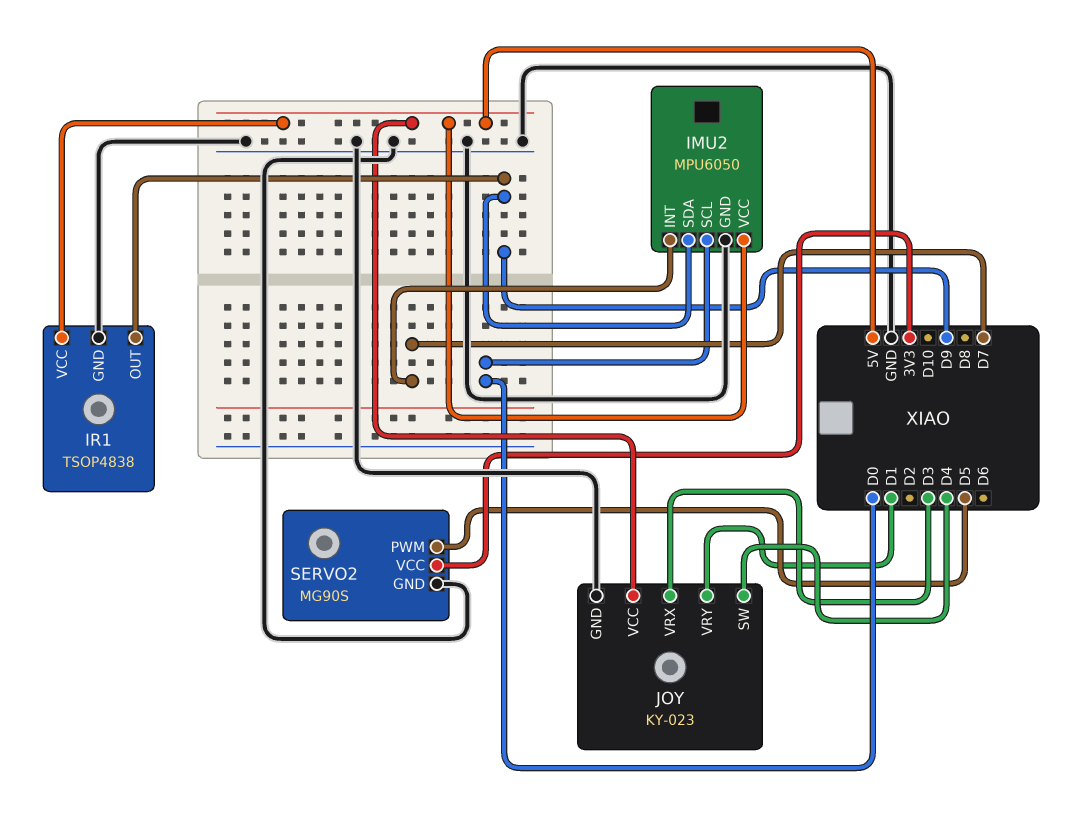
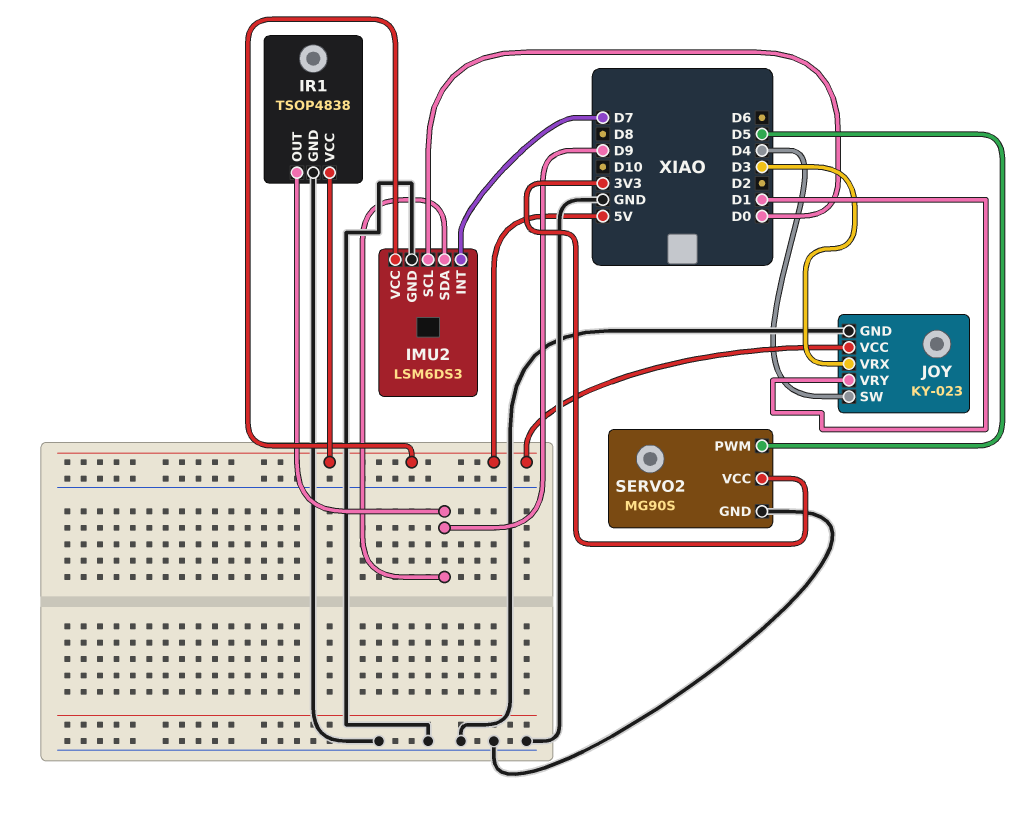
IMU2: MPU6050 -> LSM6DS3

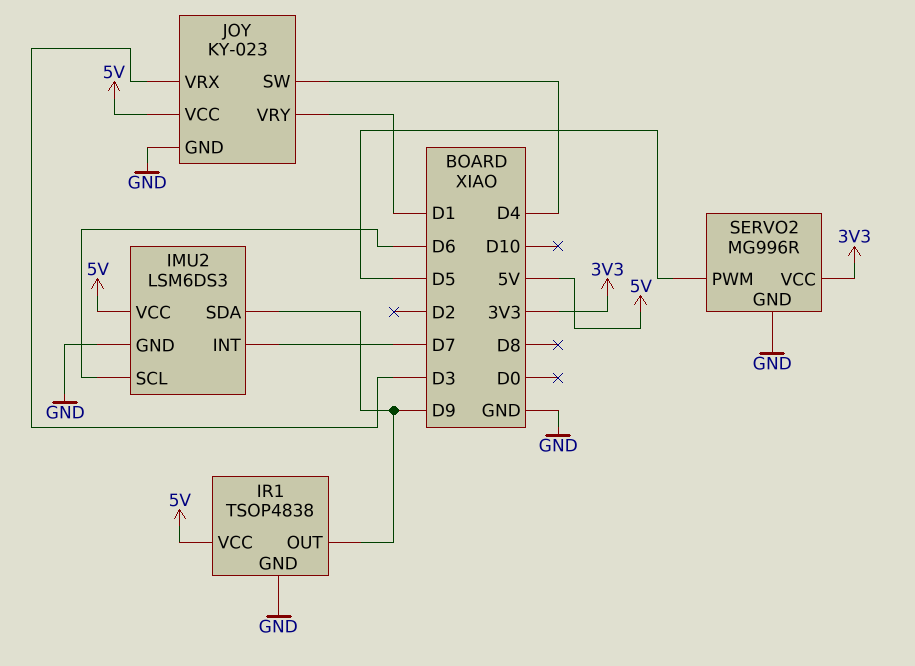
IMU2 pin SCL: D0 -> D6
SERVO2: MG90S -> MG996R

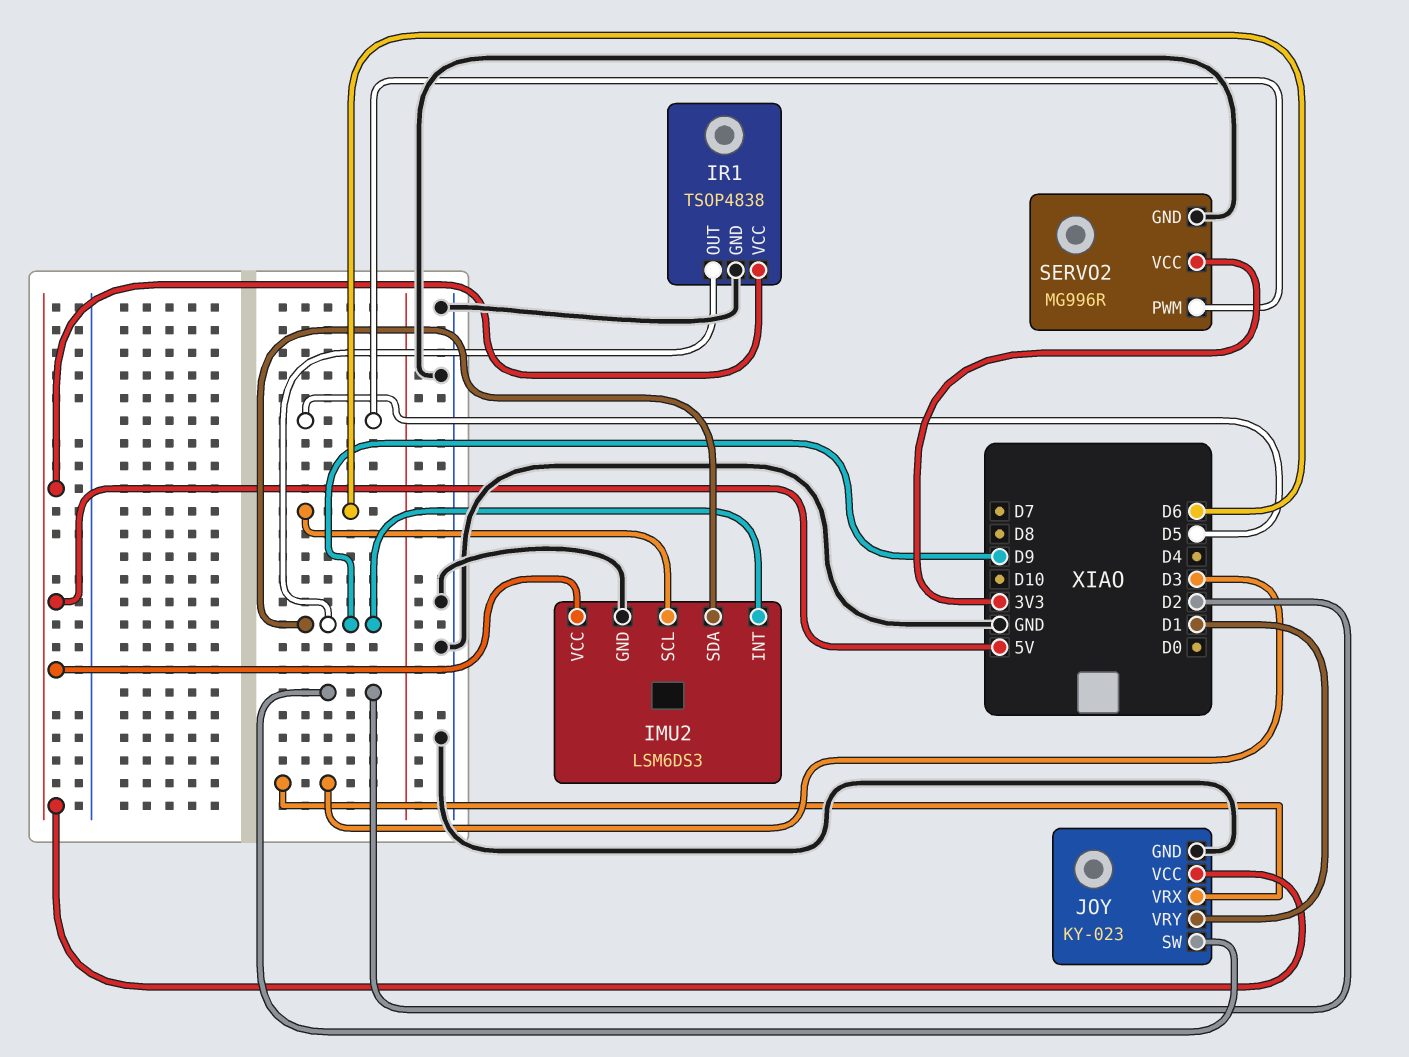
IMU2 pin INT: D7 -> D9
JOY pin SW: D4 -> D2

